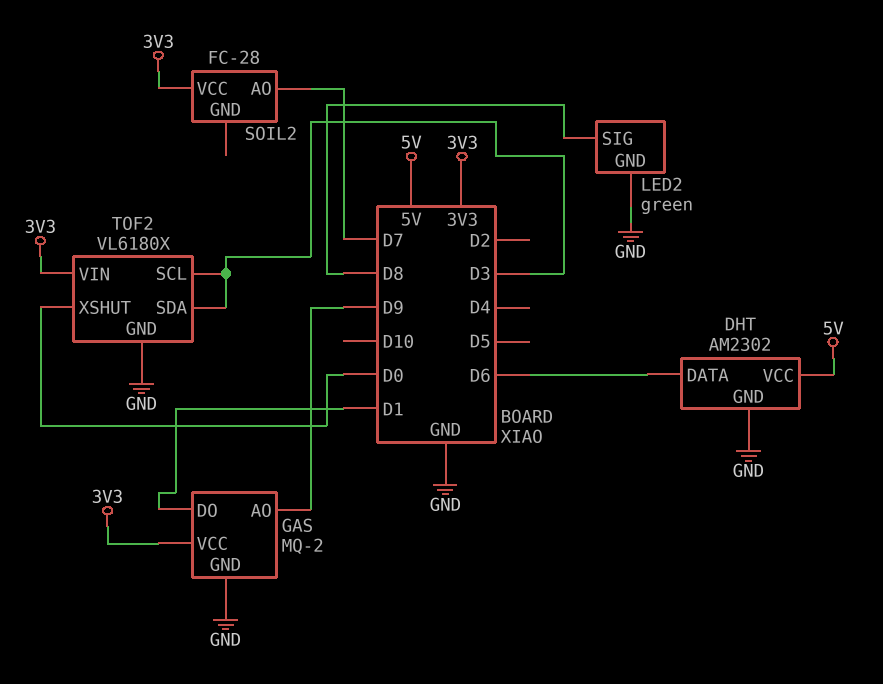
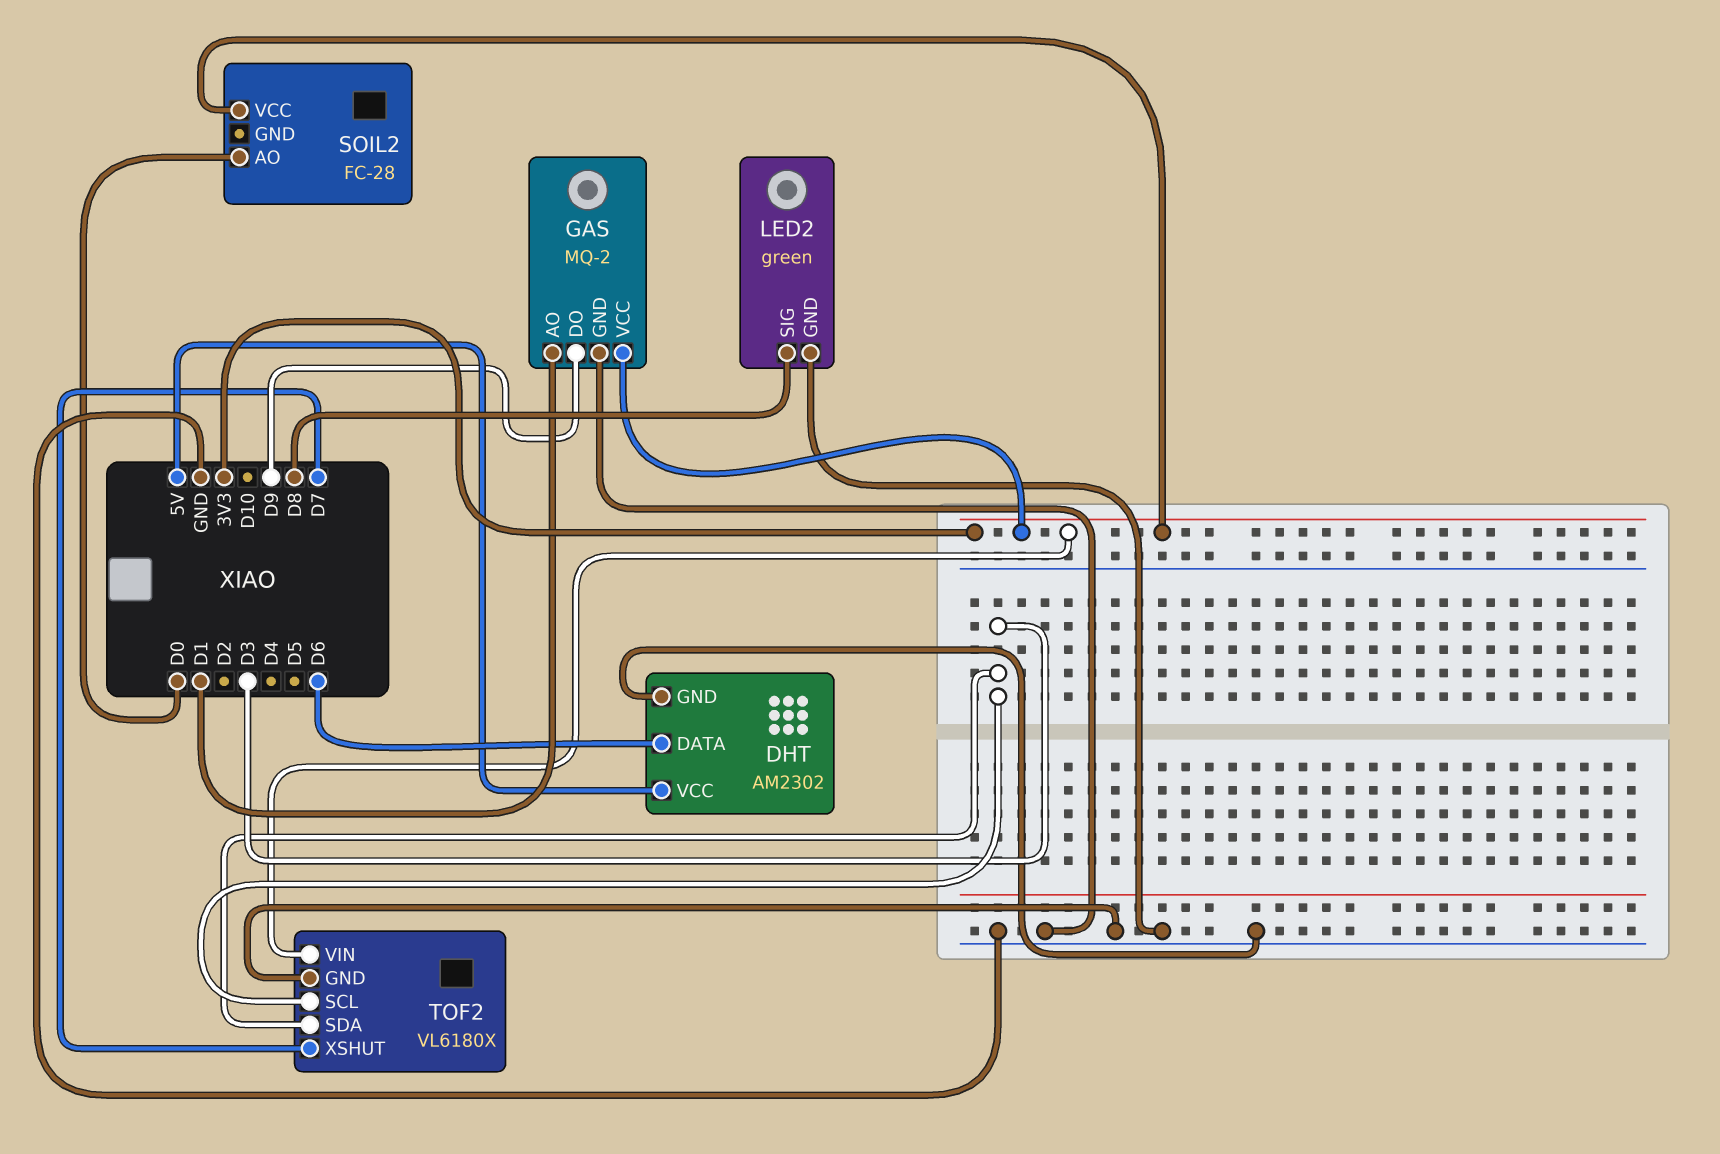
GAS pin AO: D9 -> D1
GAS pin DO: D1 -> D9
SOIL2 pin AO: D7 -> D0
TOF2 pin XSHUT: D0 -> D7

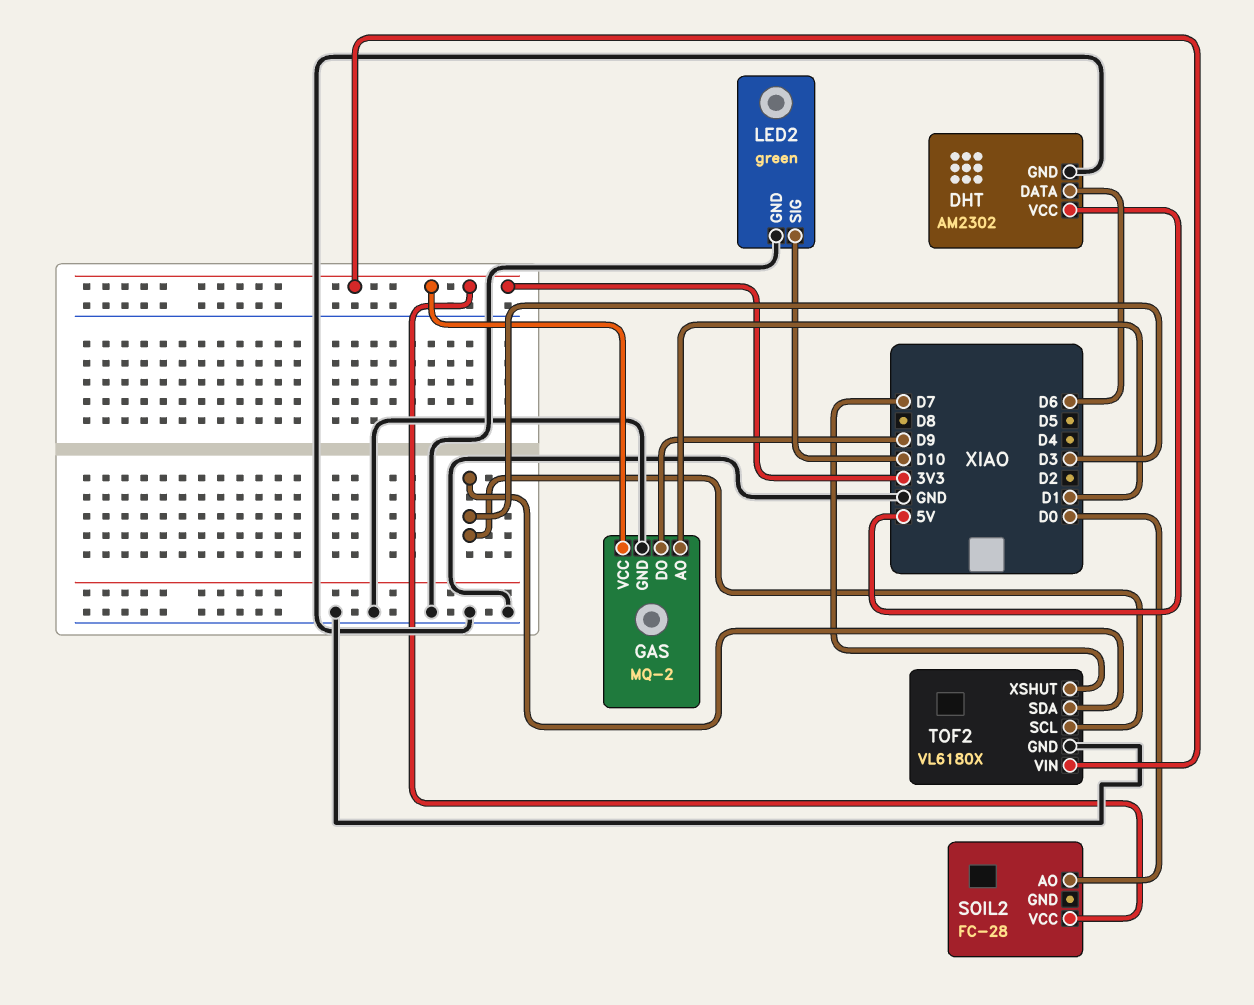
LED2 pin SIG: D8 -> D10

